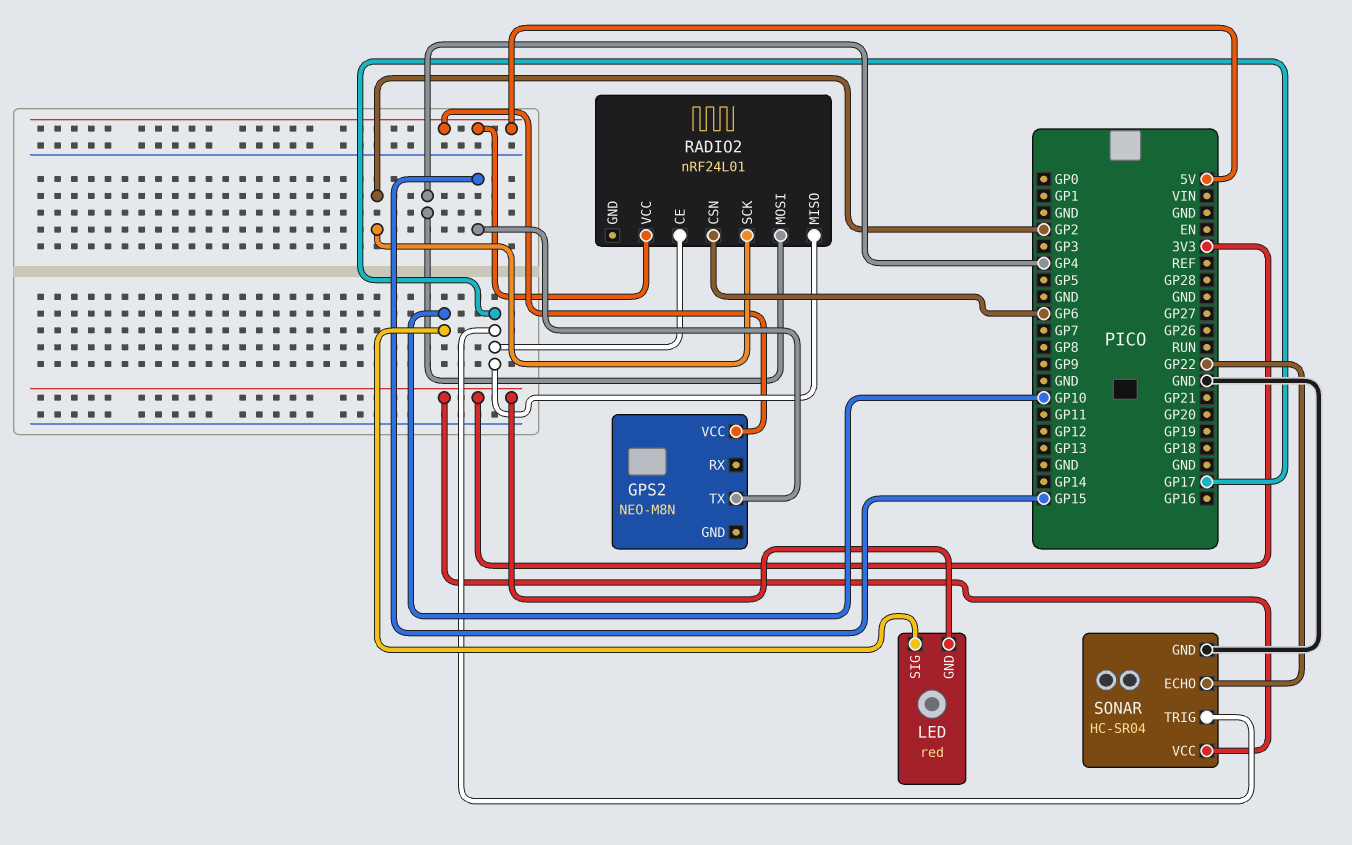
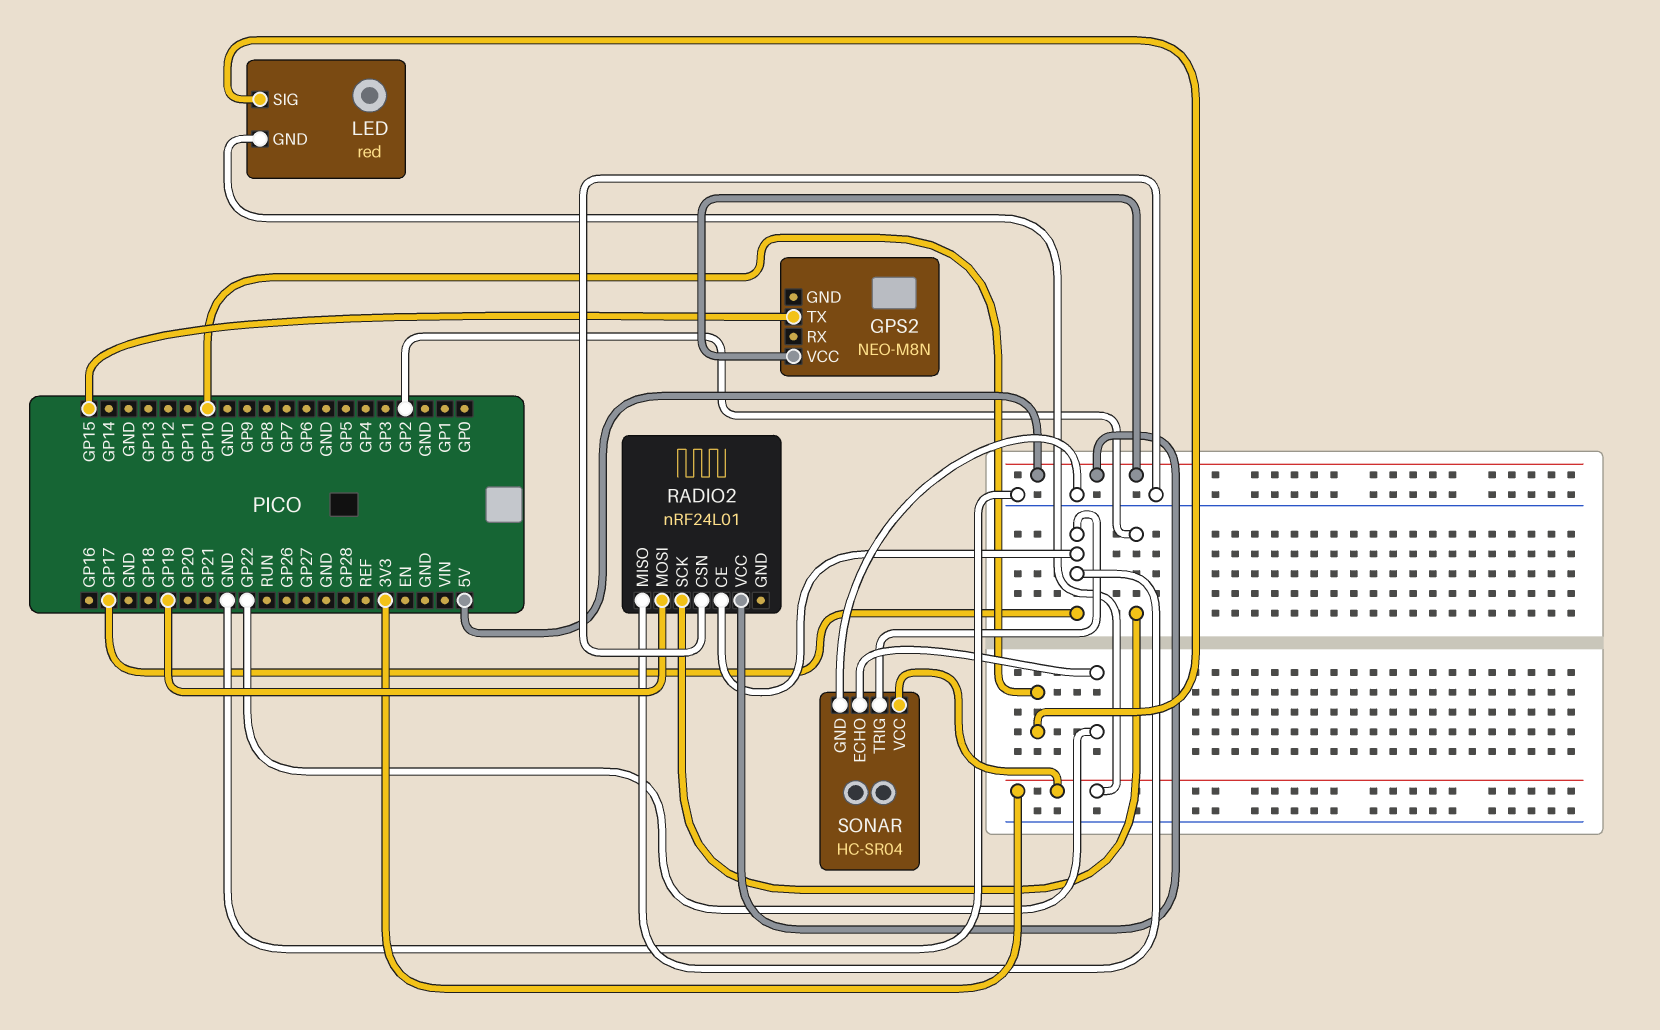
RADIO2 pin CSN: GP6 -> GND
RADIO2 pin MOSI: GP4 -> GP19

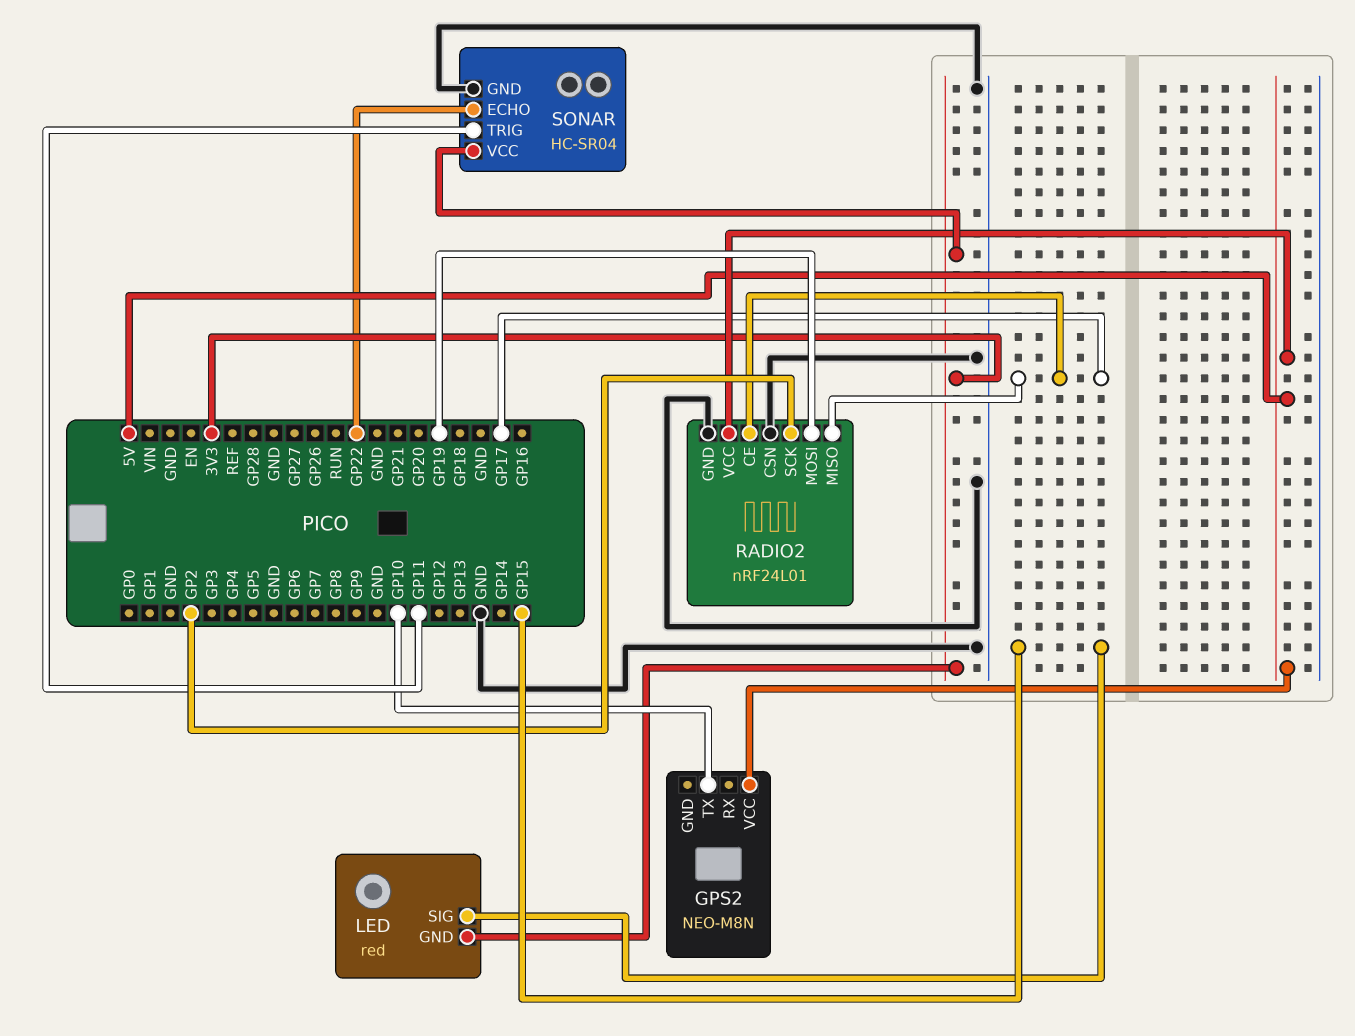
GPS2 pin TX: GP15 -> GP10
LED pin SIG: GP10 -> GP15
RADIO2 pin GND: none -> GND
SONAR pin TRIG: GP17 -> GP11

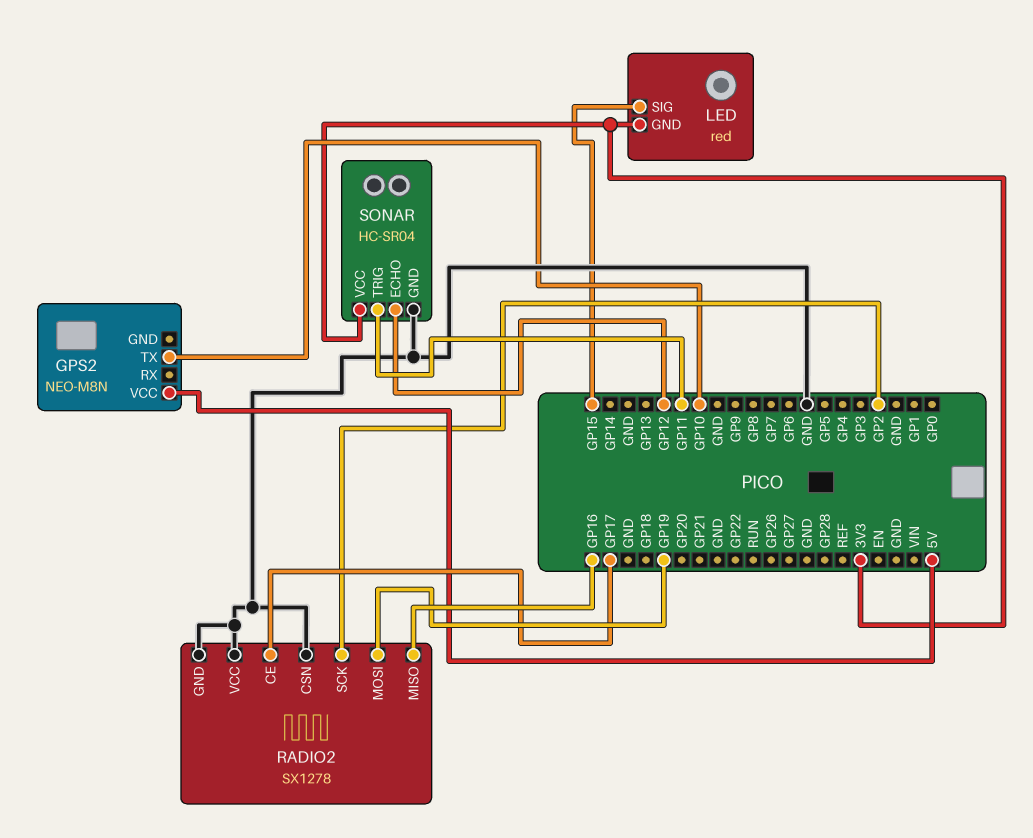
RADIO2: nRF24L01 -> SX1278
RADIO2 pin MISO: GP17 -> GP16
RADIO2 pin VCC: 5V -> GND
SONAR pin ECHO: GP22 -> GP12

